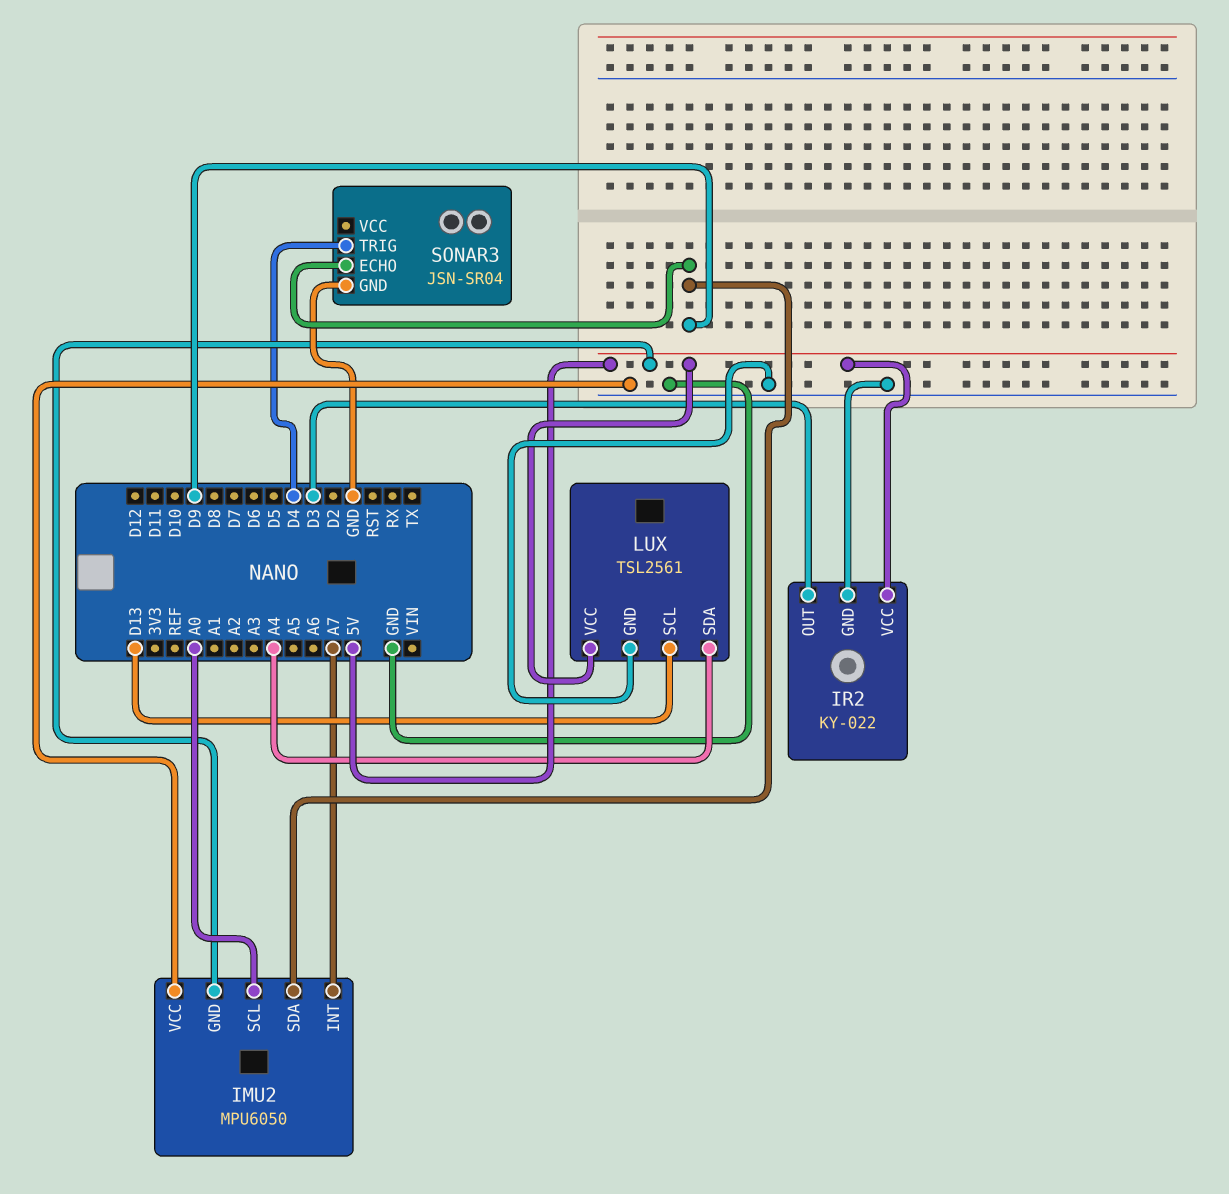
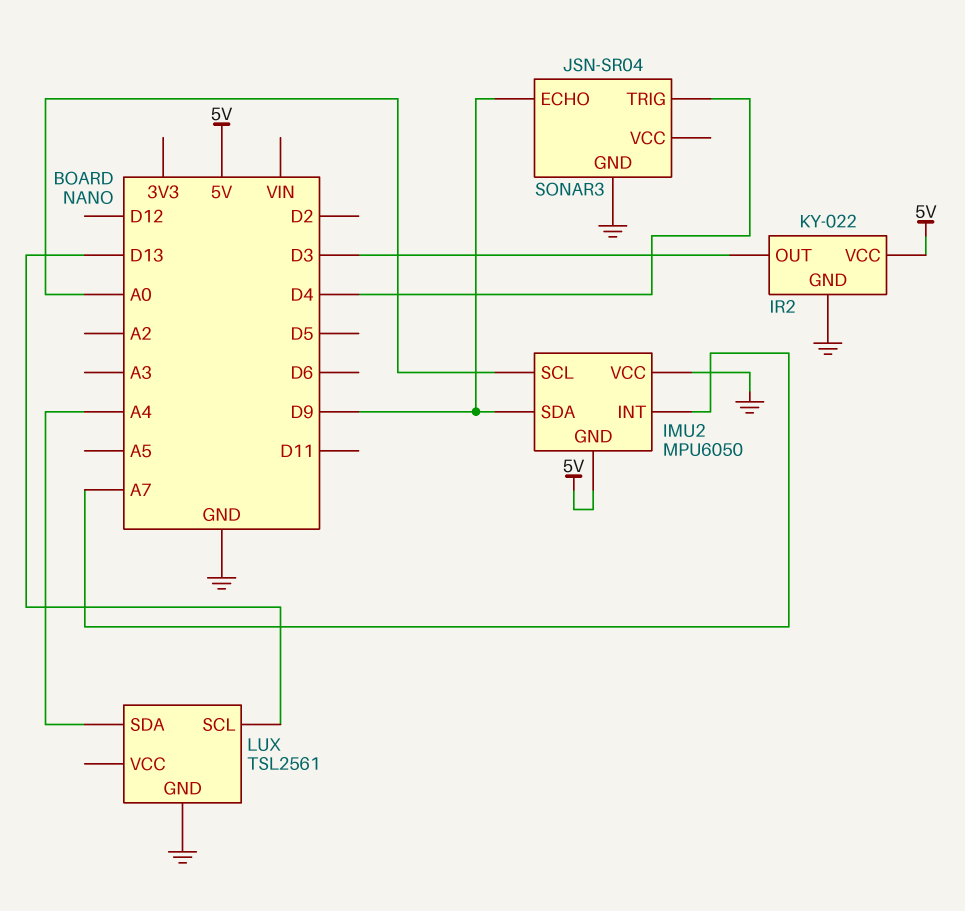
LUX pin VCC: 5V -> none

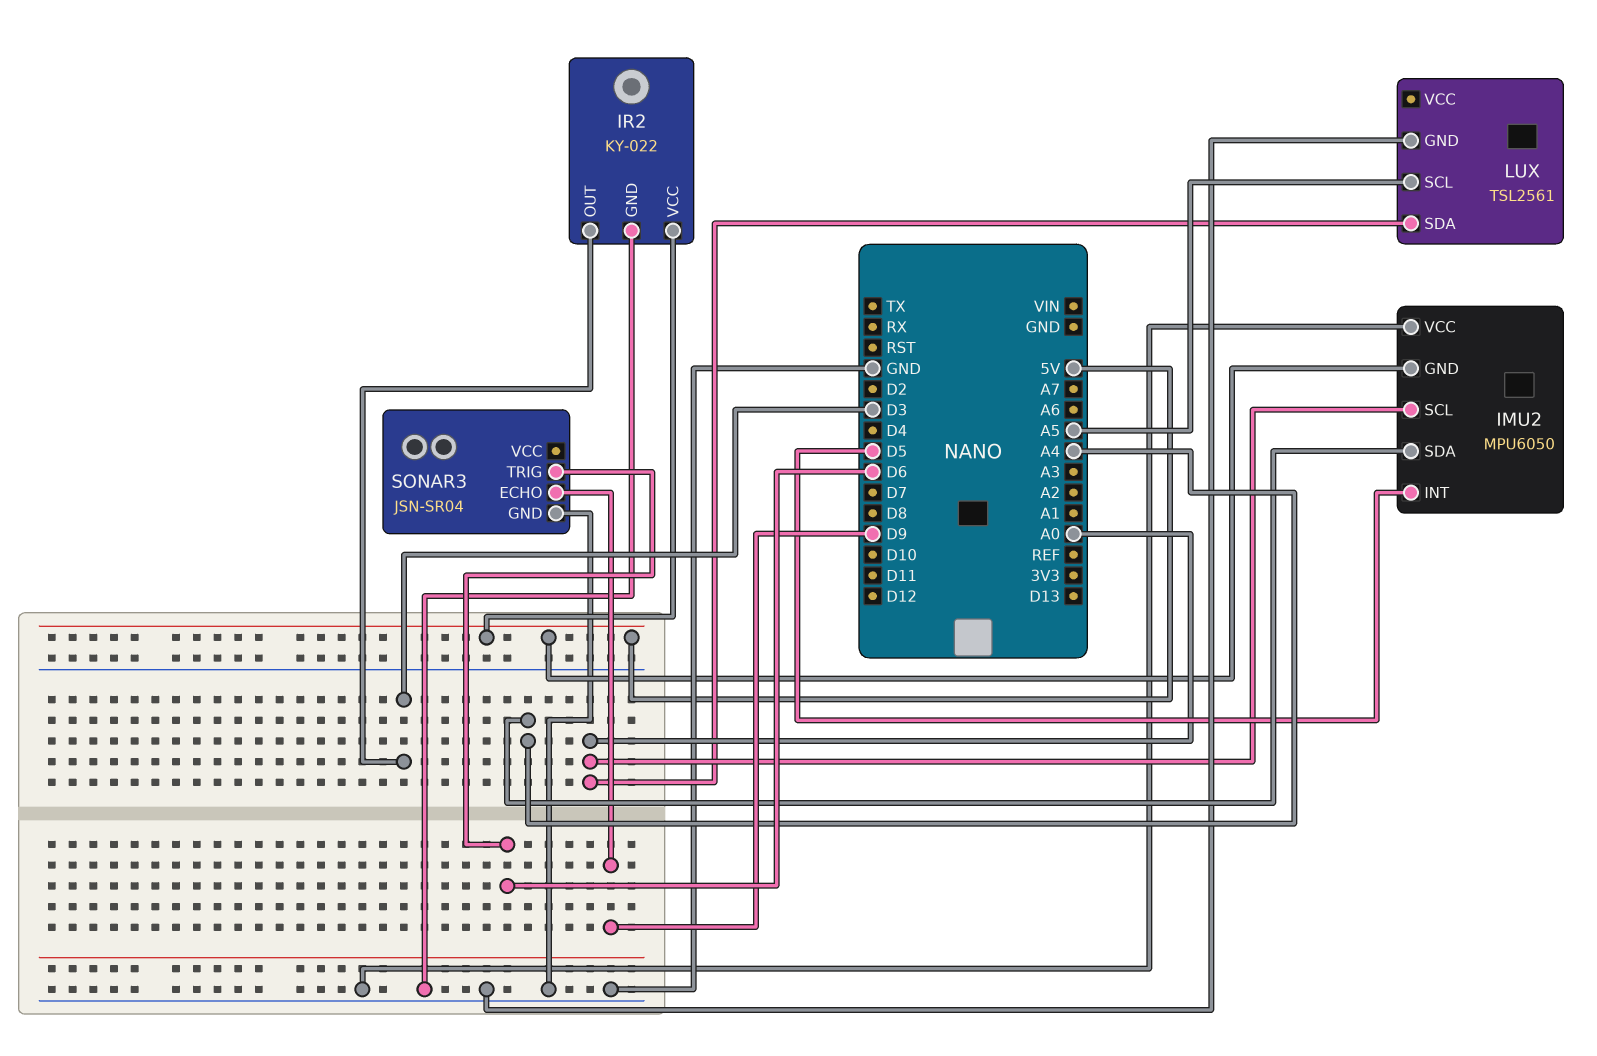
IMU2 pin INT: A7 -> D5
IMU2 pin SDA: D9 -> A4
LUX pin SCL: D13 -> A5
LUX pin SDA: A4 -> A0
SONAR3 pin TRIG: D4 -> D6

